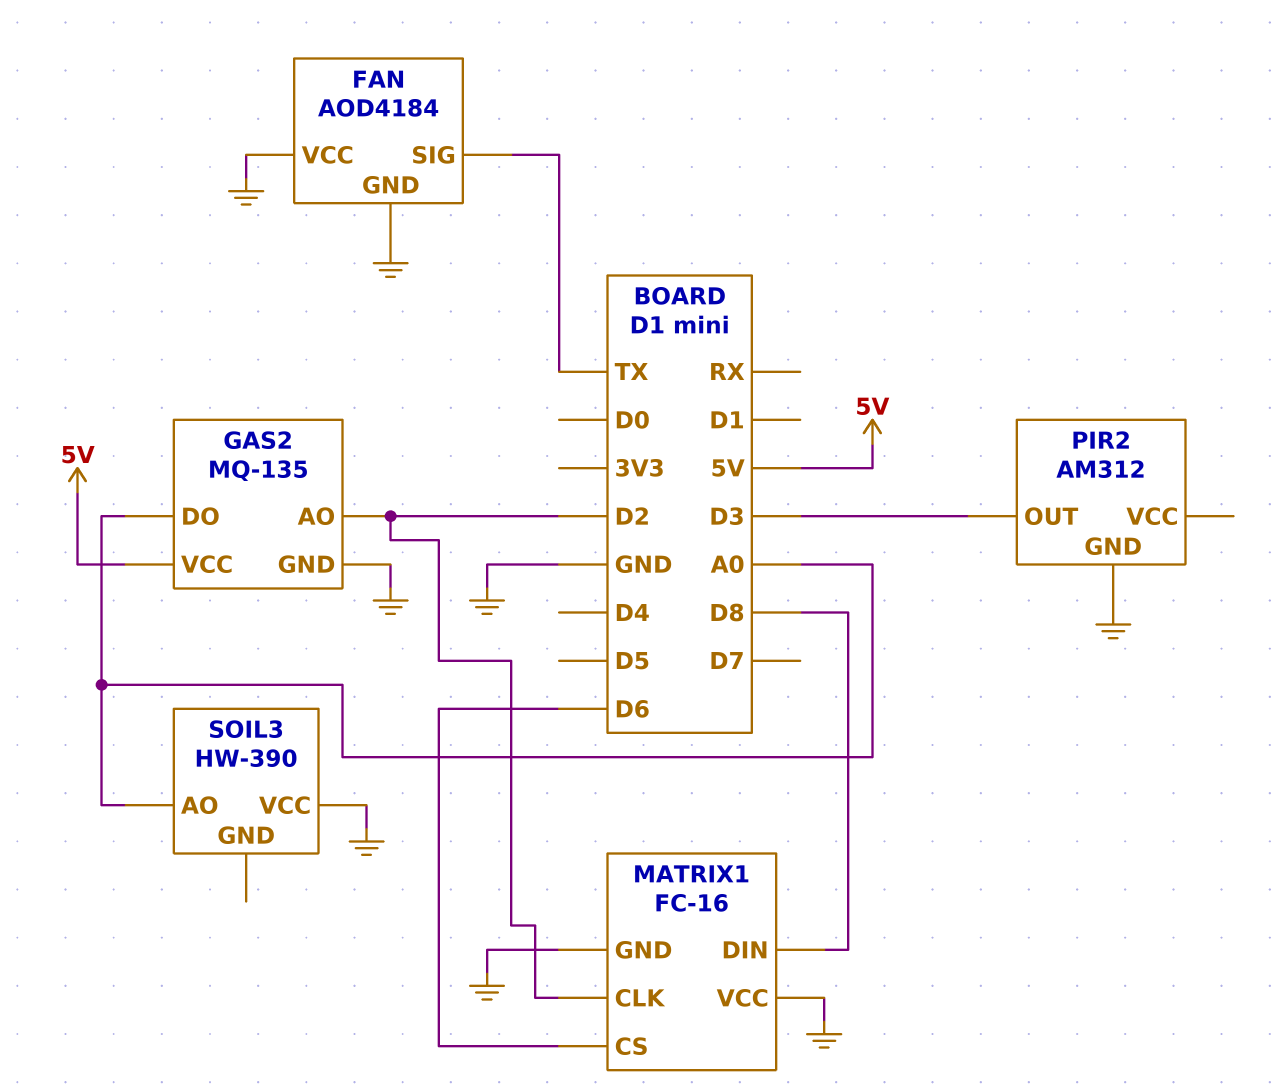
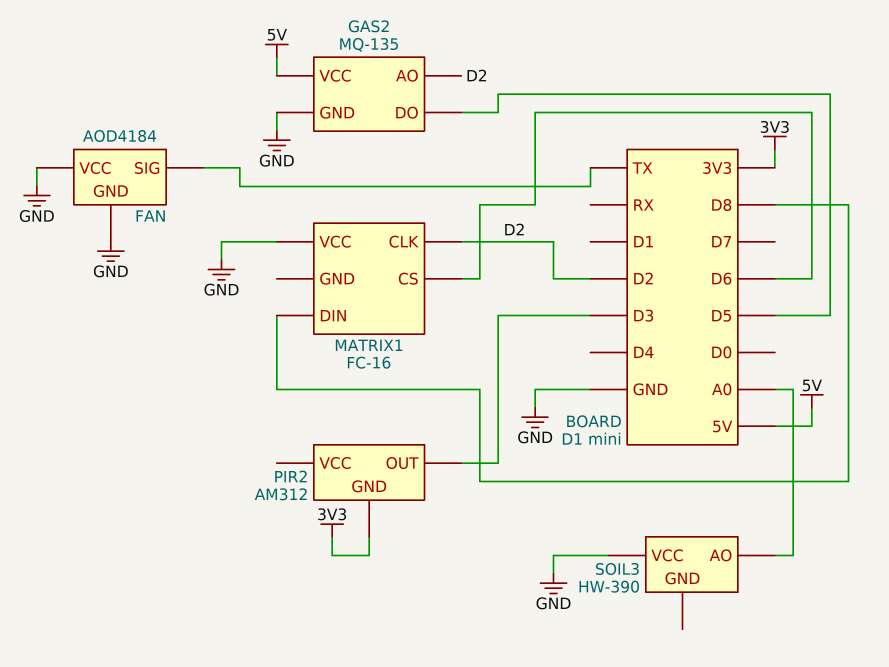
GAS2 pin DO: A0 -> D5
MATRIX1 pin GND: GND -> none
PIR2 pin GND: GND -> 3V3

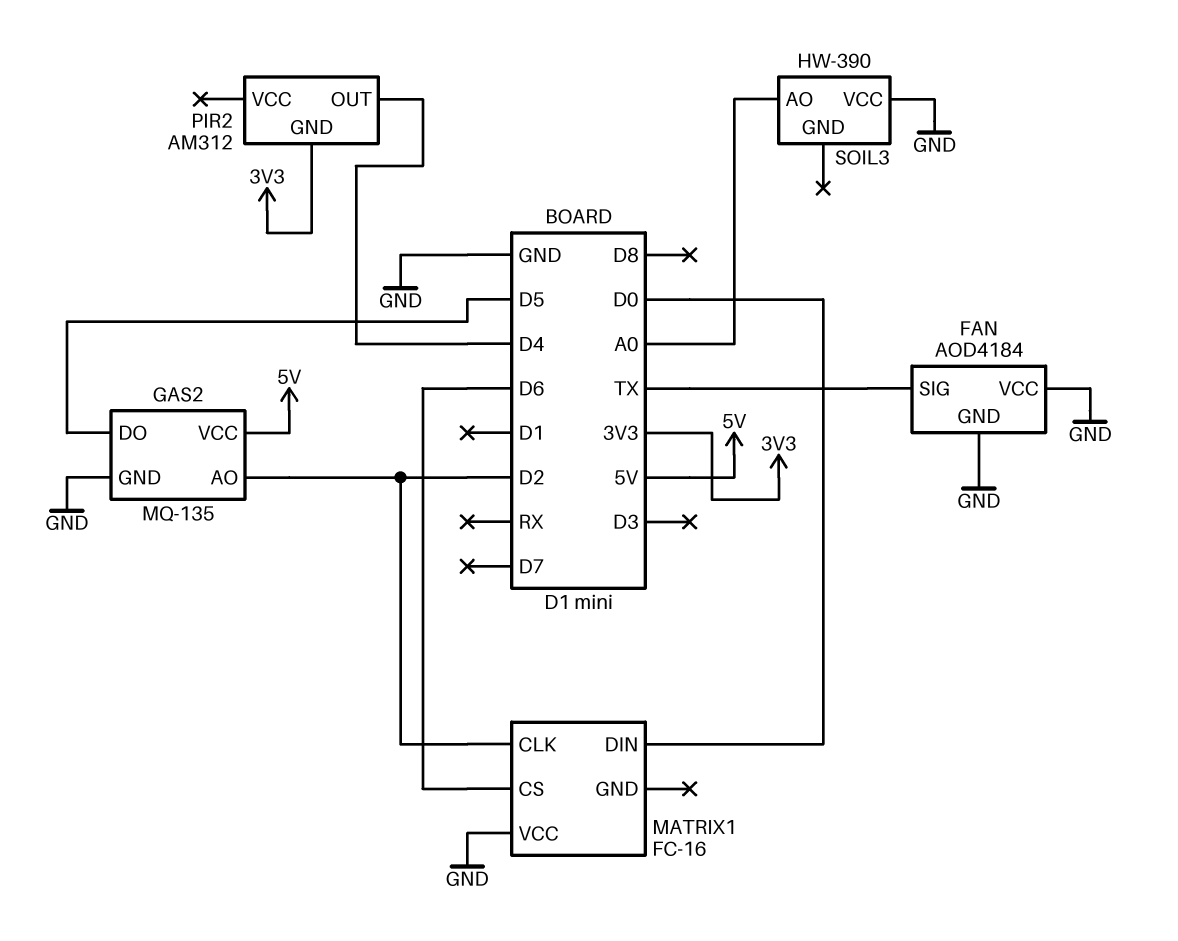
MATRIX1 pin DIN: D8 -> D0
PIR2 pin OUT: D3 -> D4

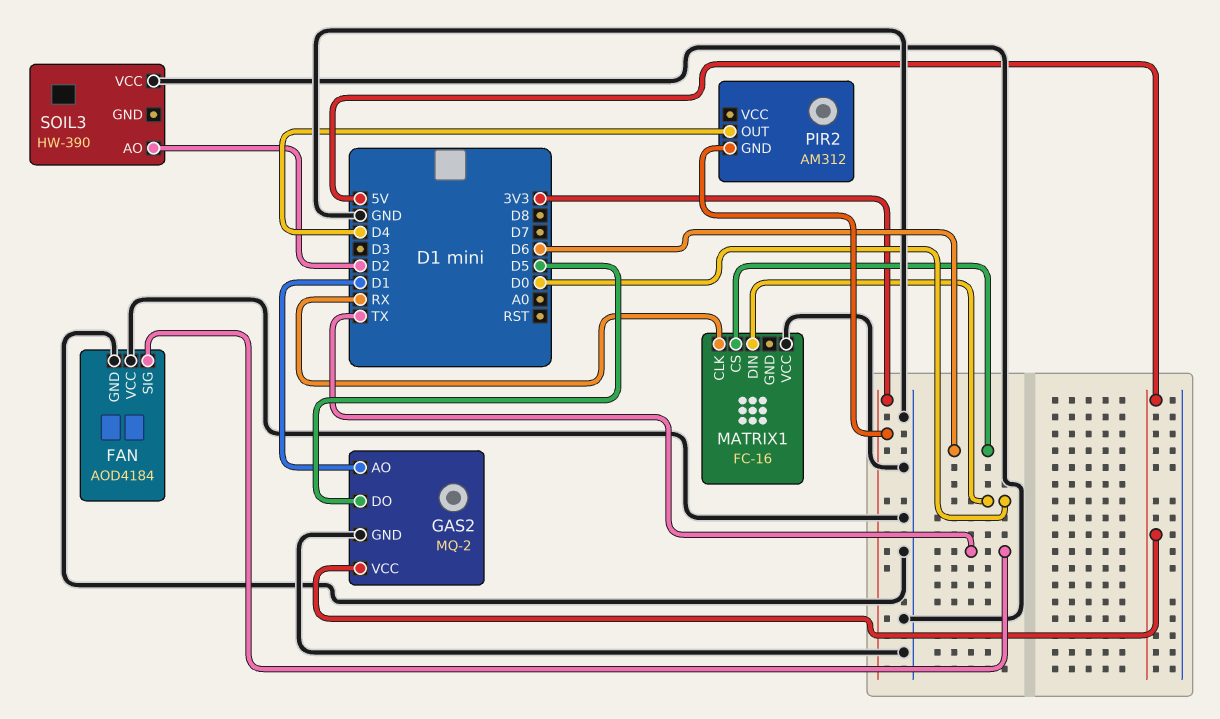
GAS2: MQ-135 -> MQ-2
GAS2 pin AO: D2 -> D1
MATRIX1 pin CLK: D2 -> RX
SOIL3 pin AO: A0 -> D2

